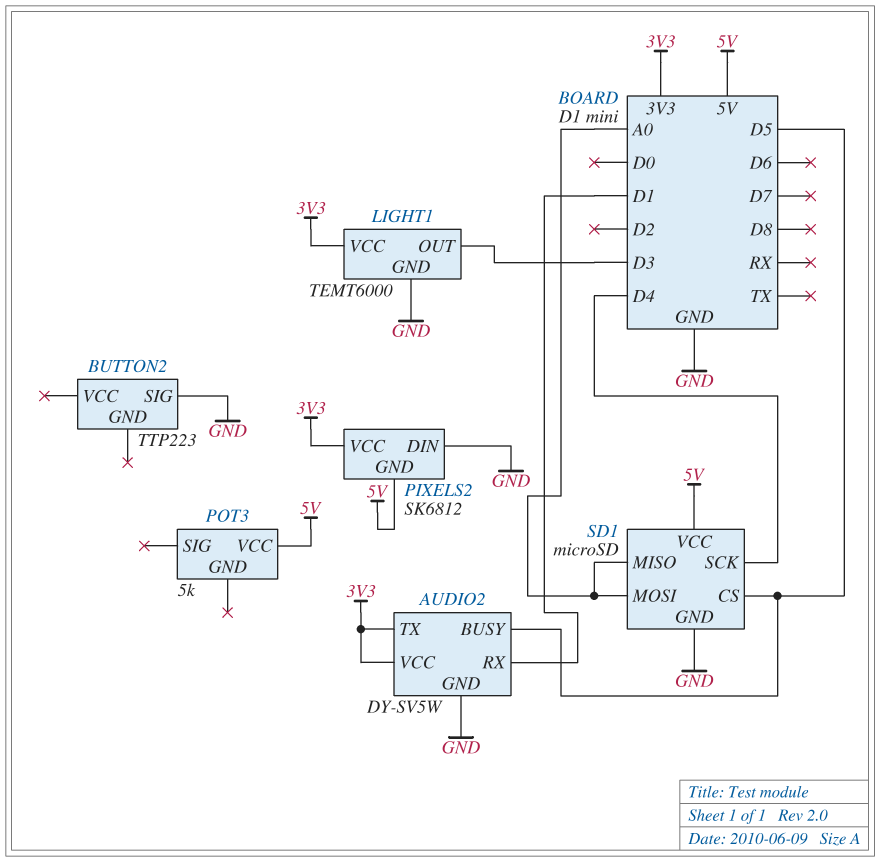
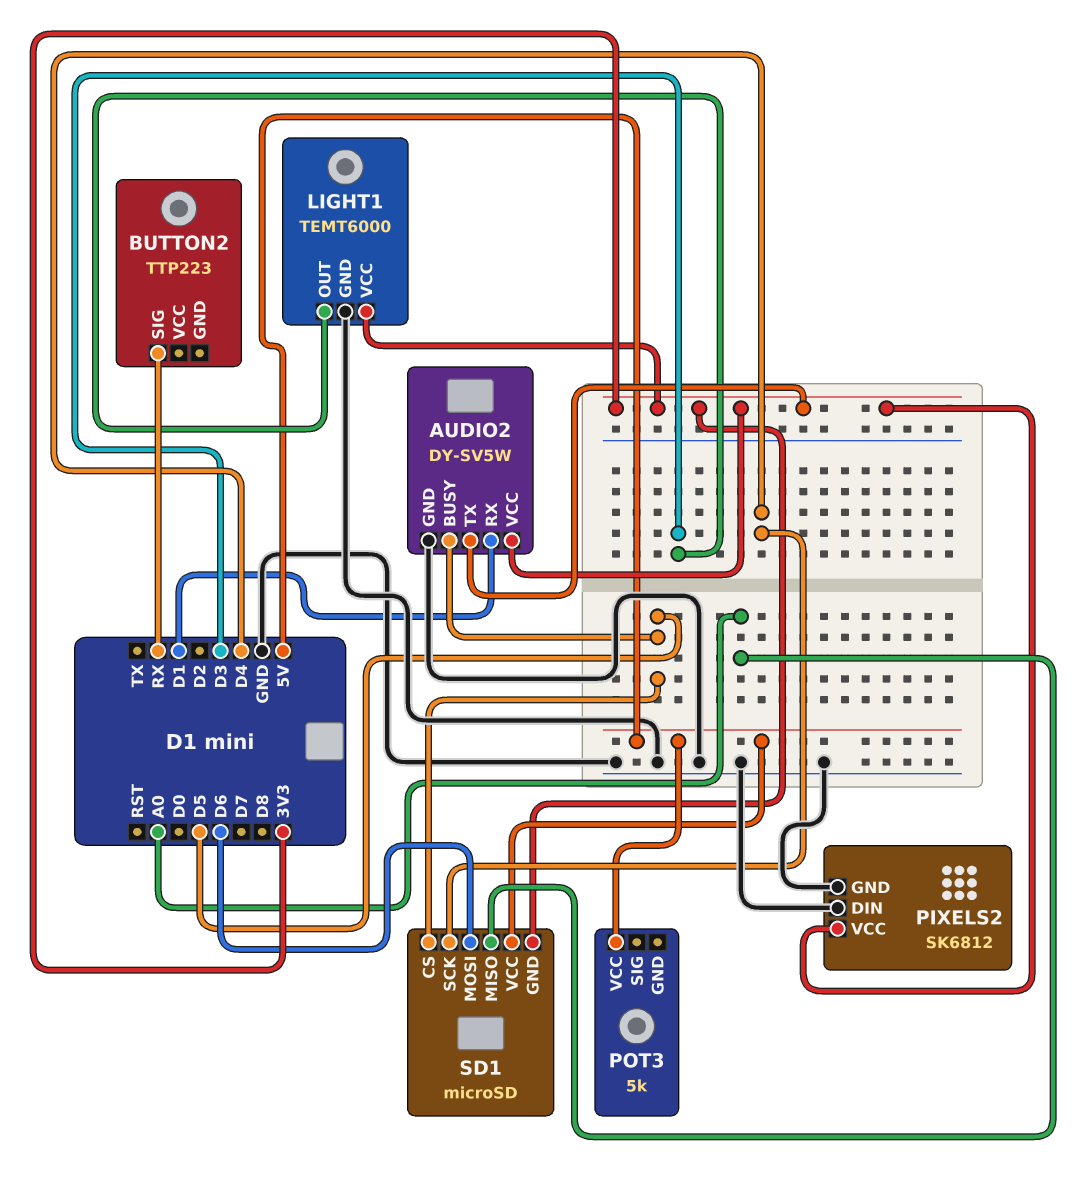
BUTTON2 pin SIG: GND -> RX
PIXELS2 pin GND: 5V -> GND
SD1 pin GND: GND -> 3V3
SD1 pin MOSI: A0 -> D6

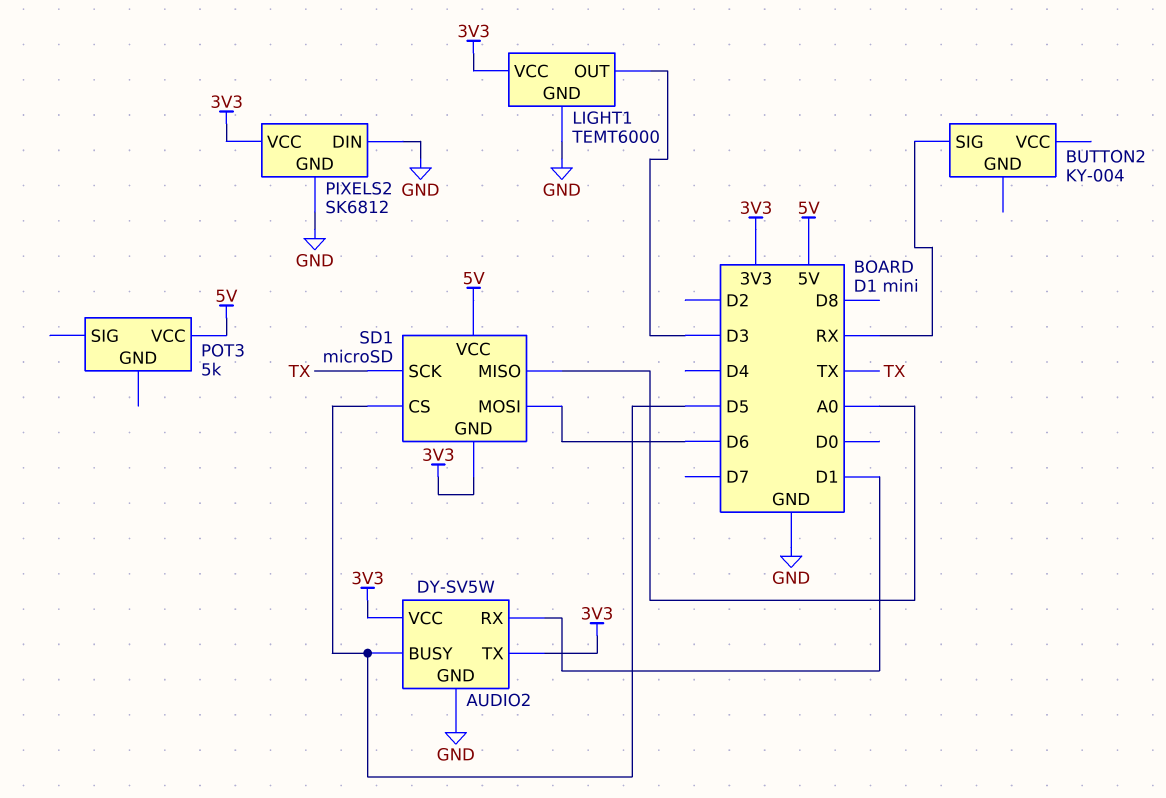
BUTTON2: TTP223 -> KY-004
SD1 pin SCK: D4 -> TX

